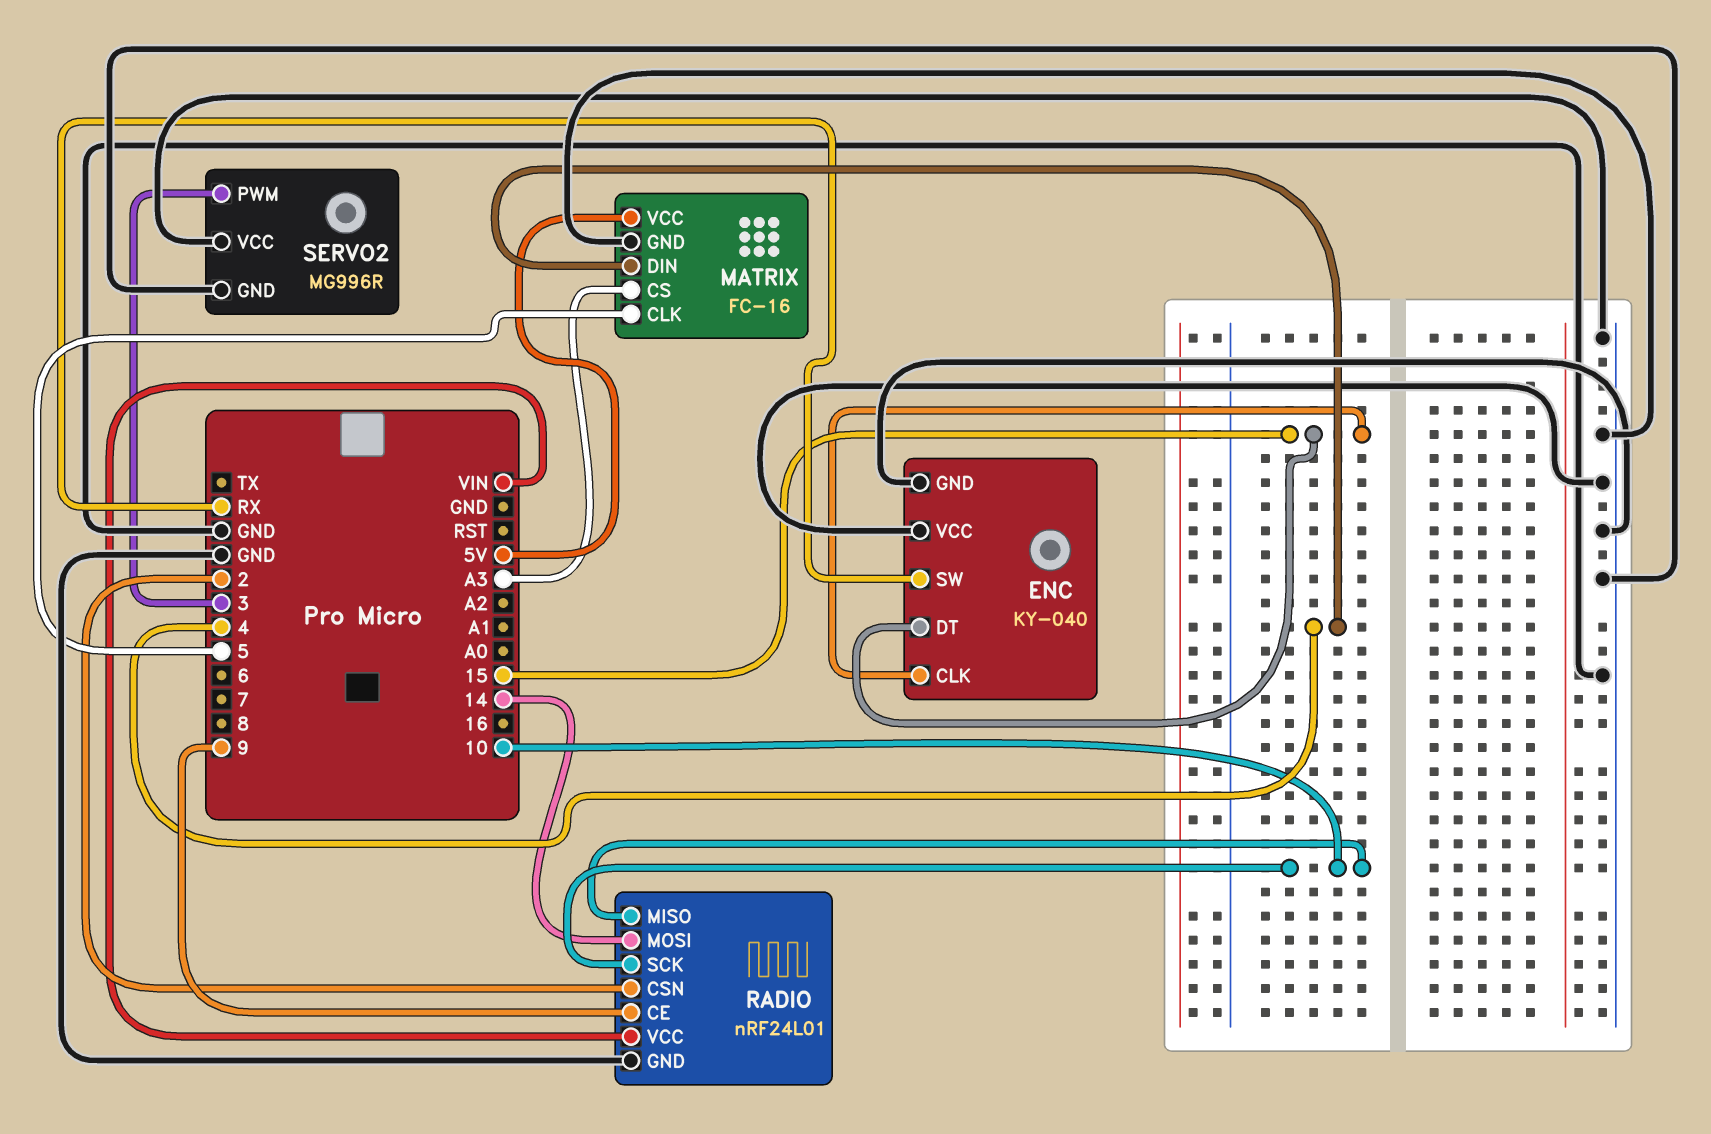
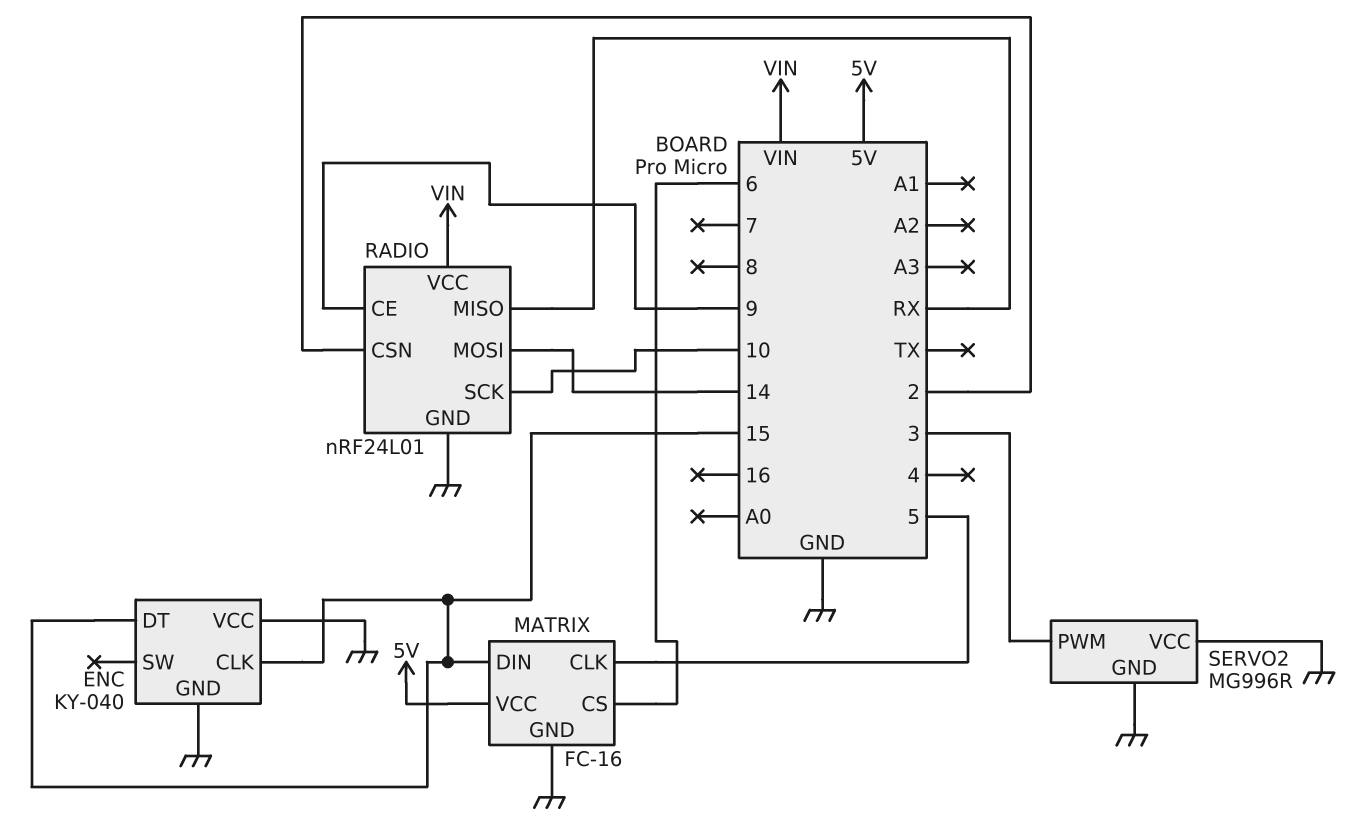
ENC pin SW: RX -> none
MATRIX pin CS: A3 -> 6
MATRIX pin DIN: 4 -> 15
RADIO pin MISO: 10 -> RX

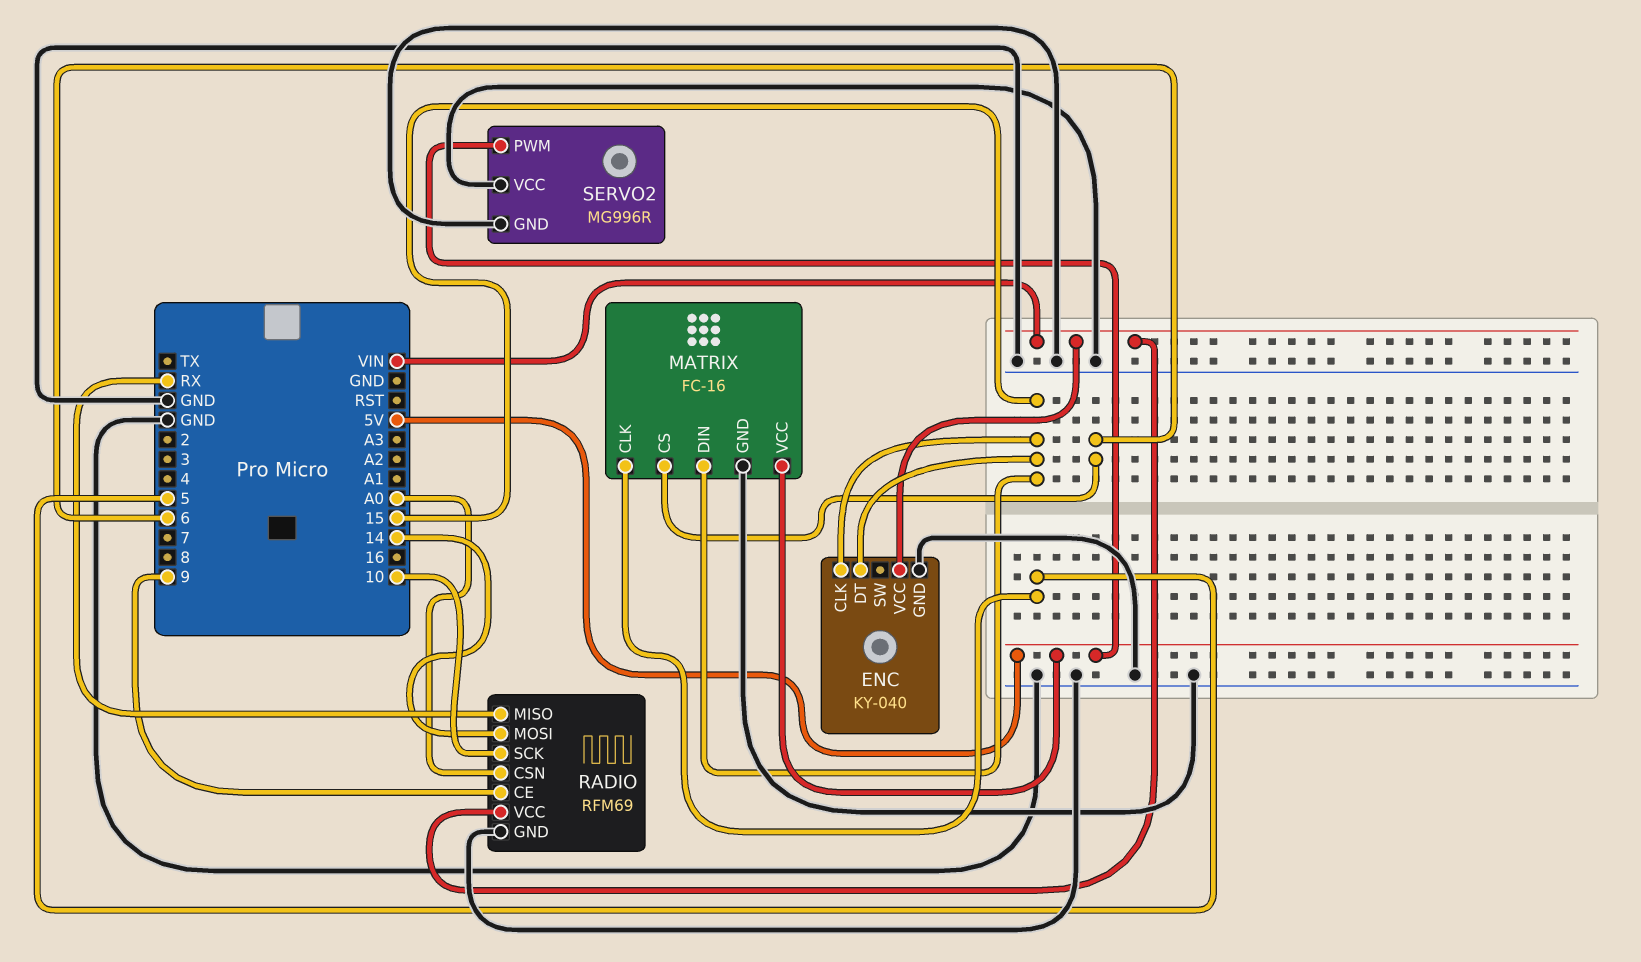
ENC pin VCC: GND -> VIN
RADIO: nRF24L01 -> RFM69
RADIO pin CSN: 2 -> A0
SERVO2 pin PWM: 3 -> 5V

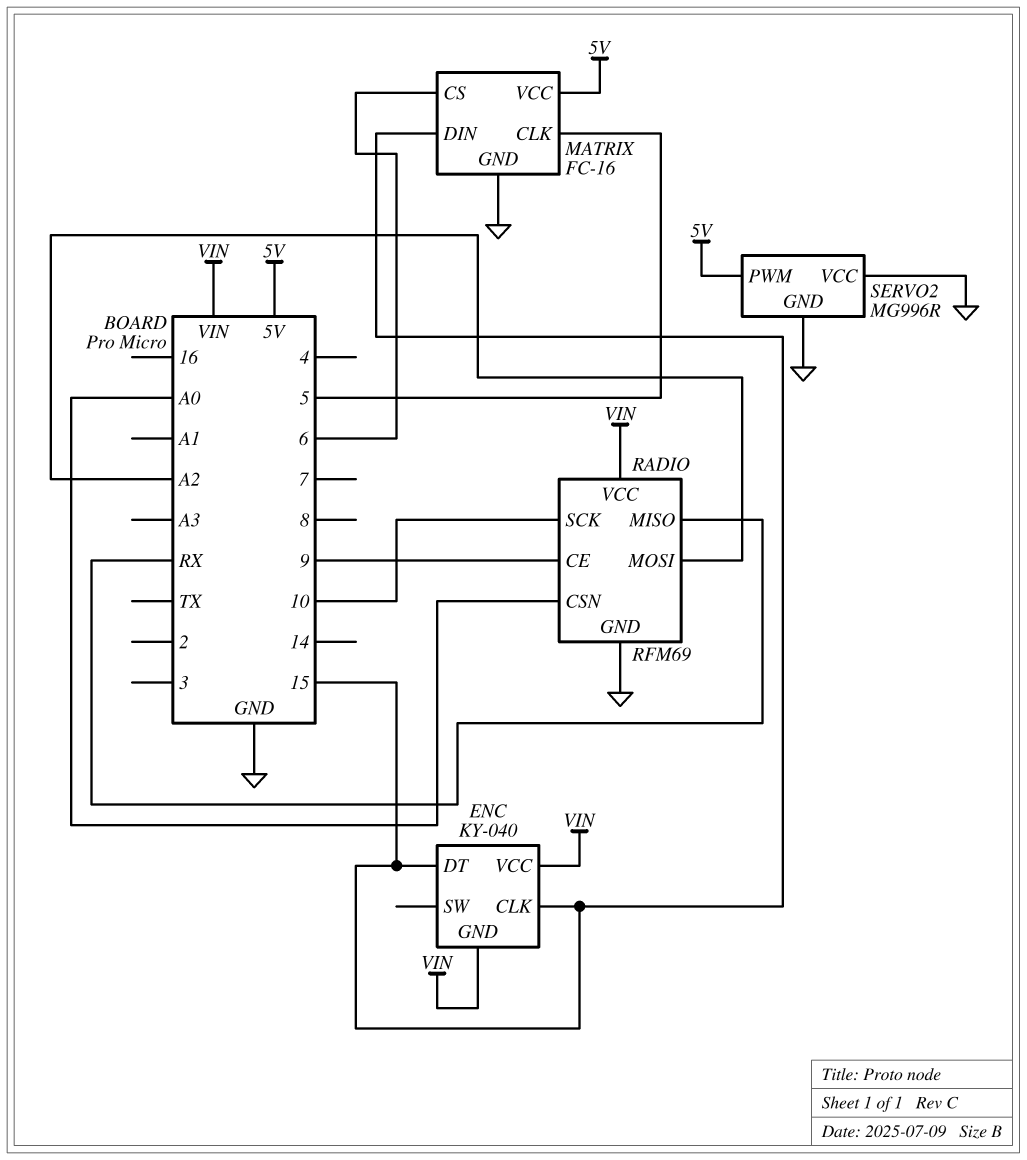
ENC pin GND: GND -> VIN
RADIO pin MOSI: 14 -> A2

